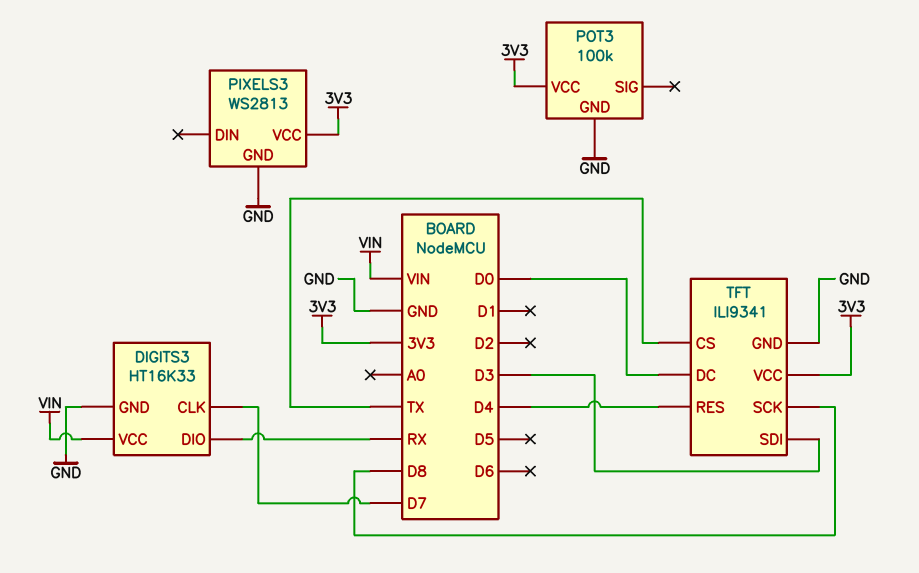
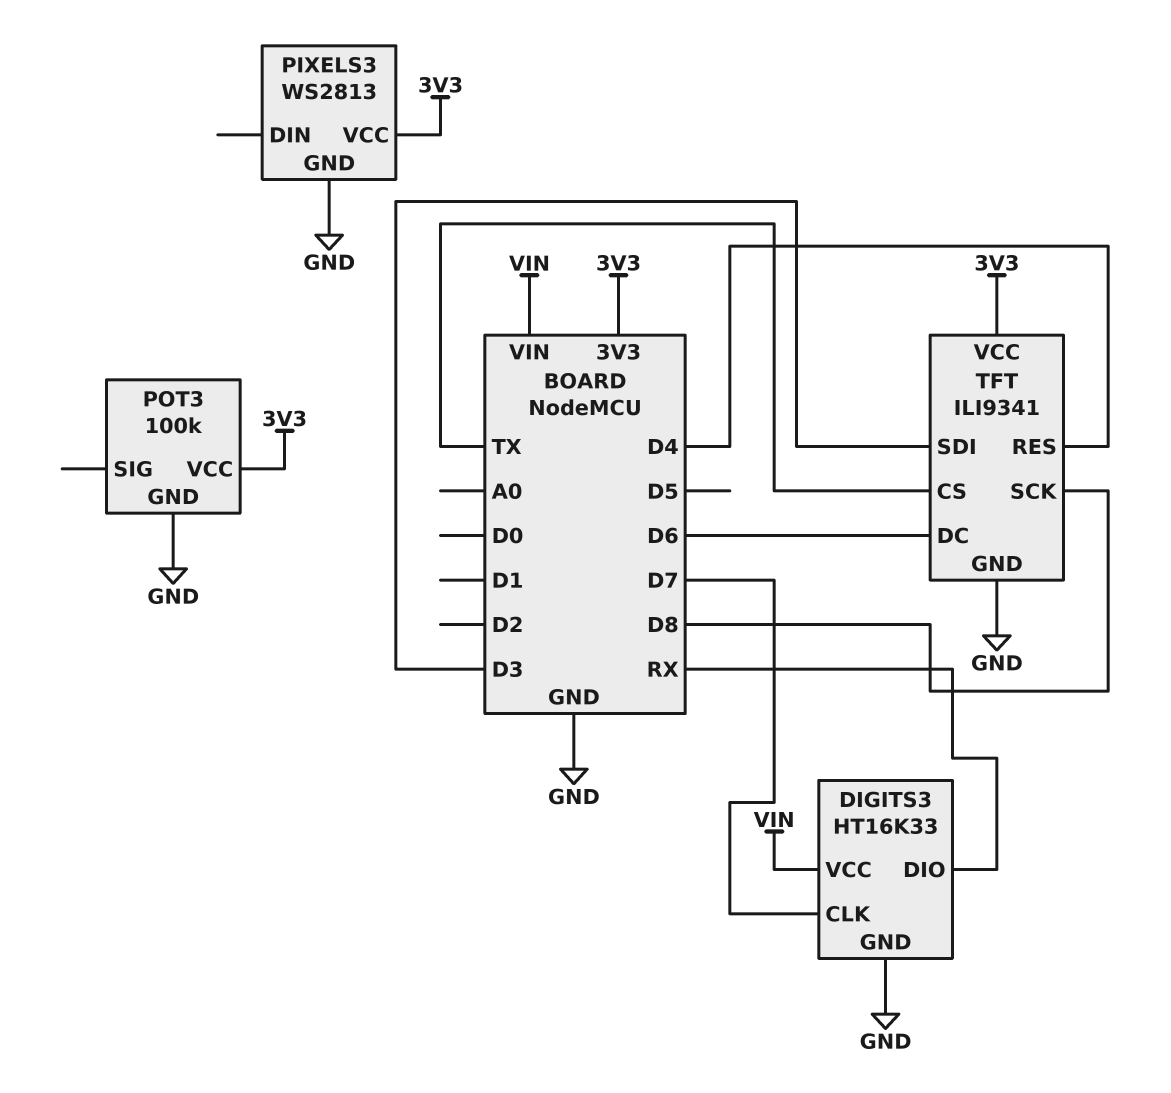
TFT pin DC: D0 -> D6

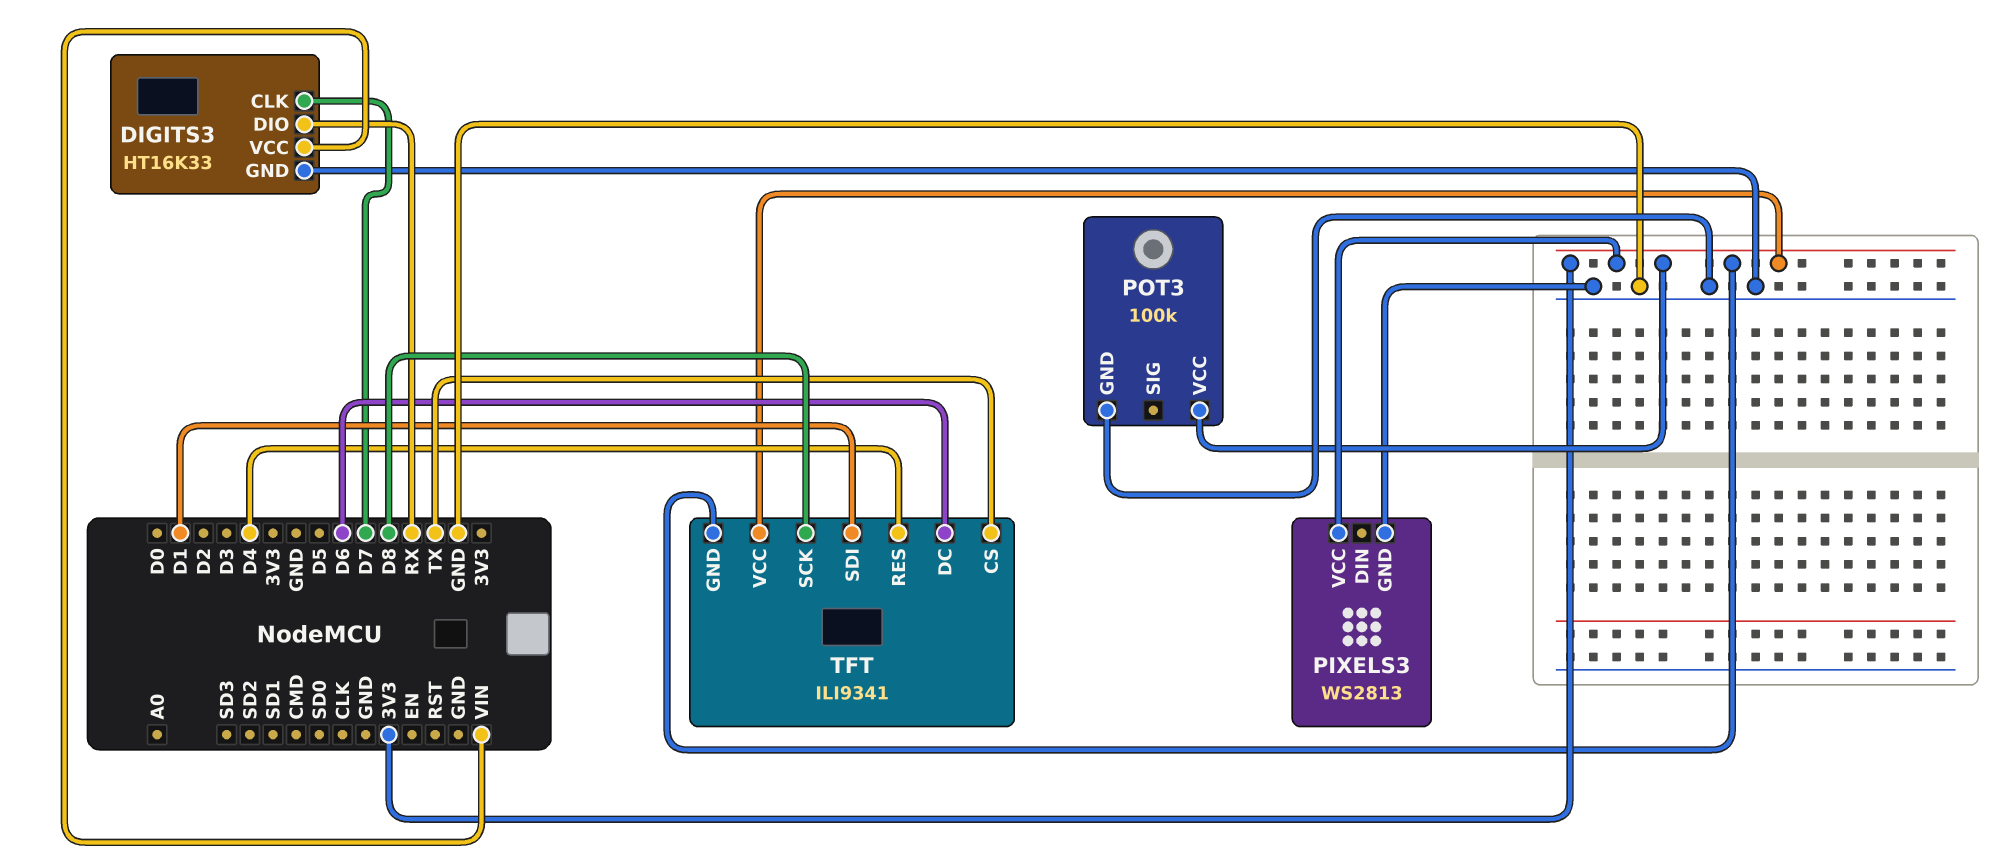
TFT pin GND: GND -> 3V3
TFT pin SDI: D3 -> D1

